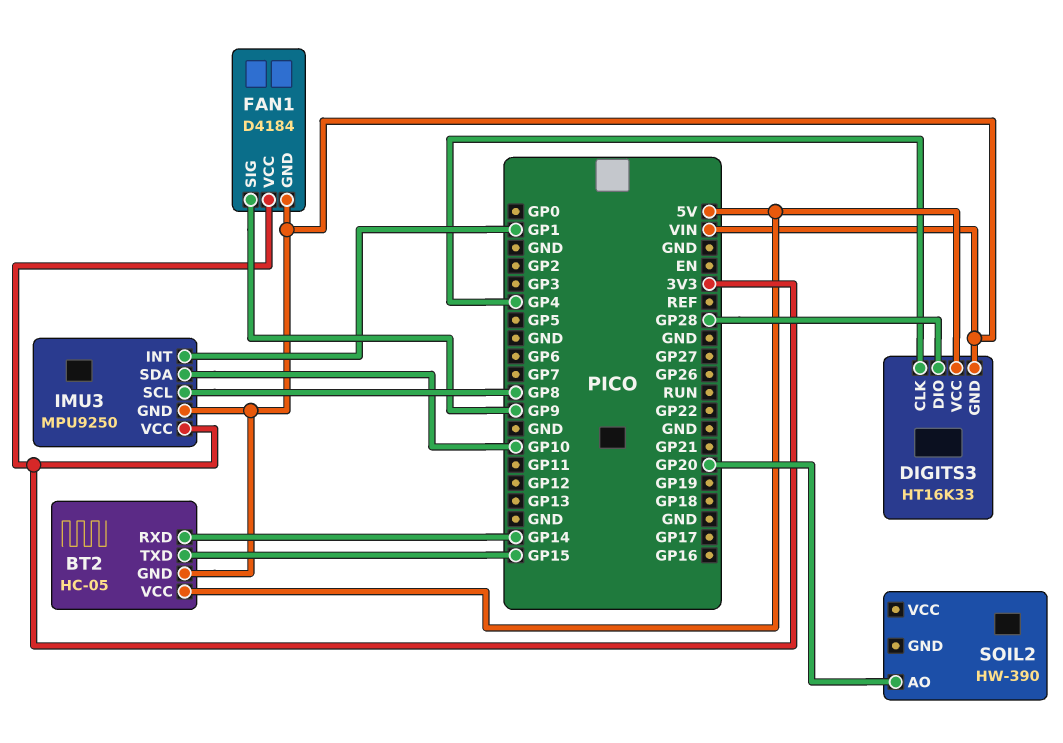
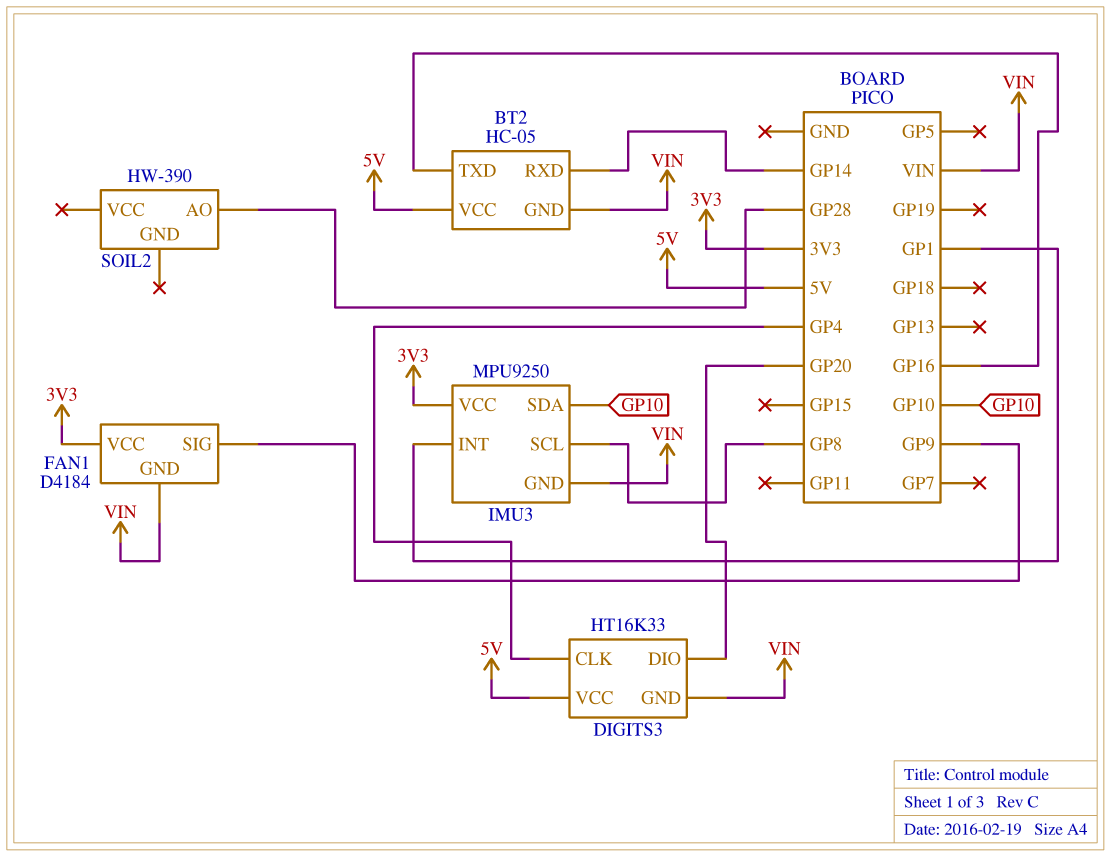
BT2 pin TXD: GP15 -> GP16
DIGITS3 pin DIO: GP28 -> GP20
SOIL2 pin AO: GP20 -> GP28

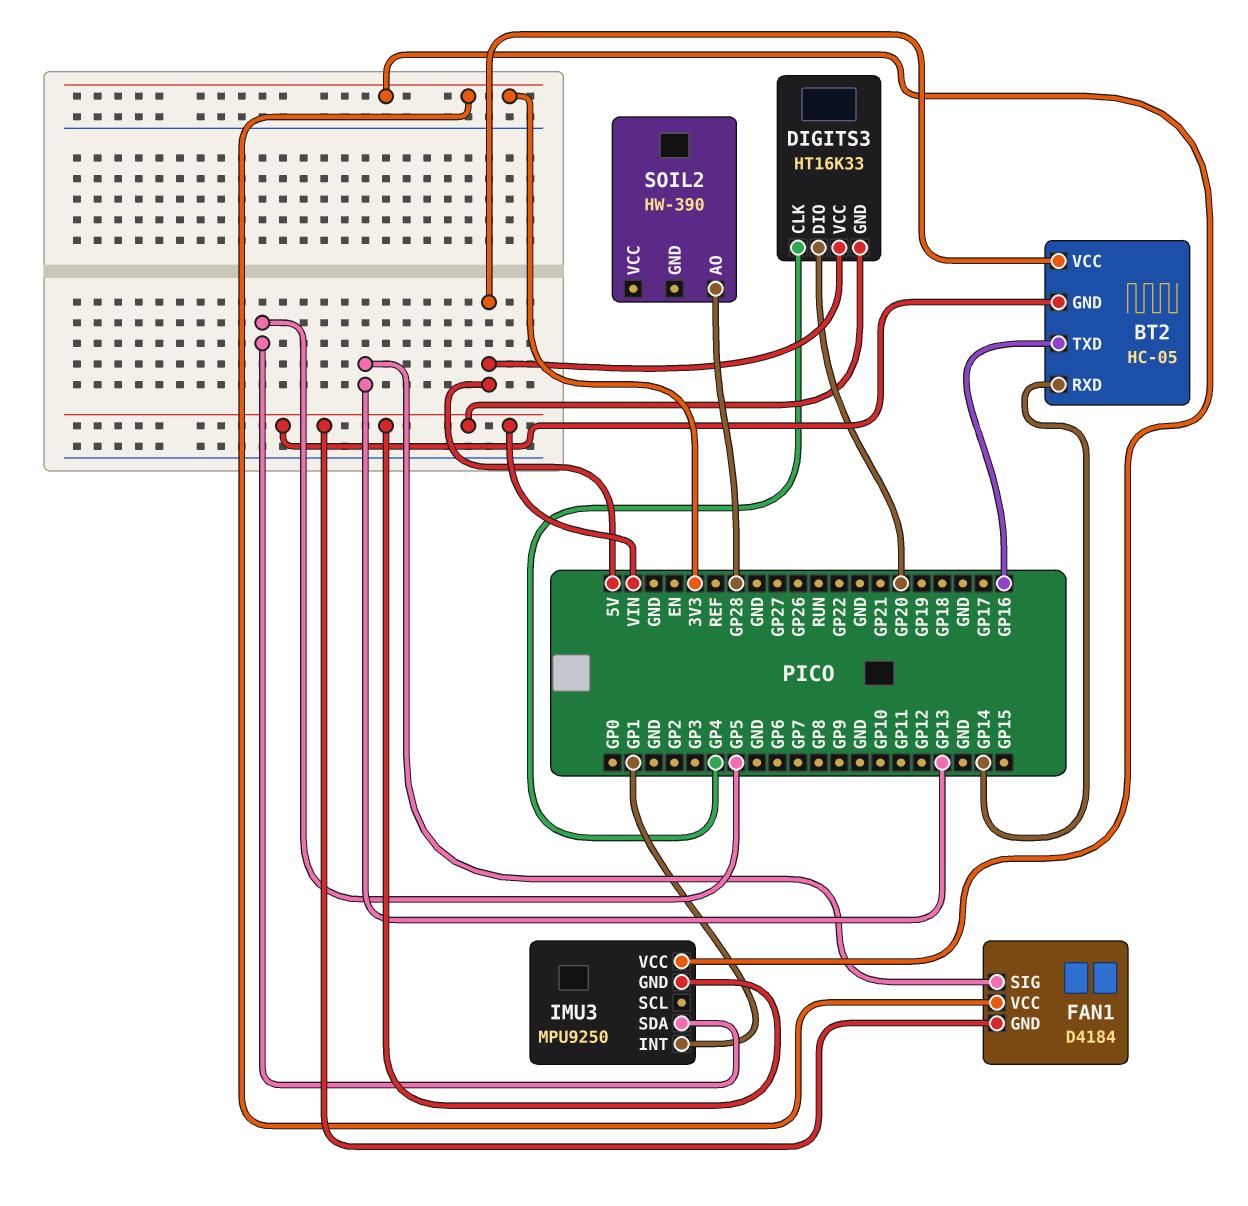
FAN1 pin SIG: GP9 -> GP13
IMU3 pin SCL: GP8 -> none
IMU3 pin SDA: GP10 -> GP5

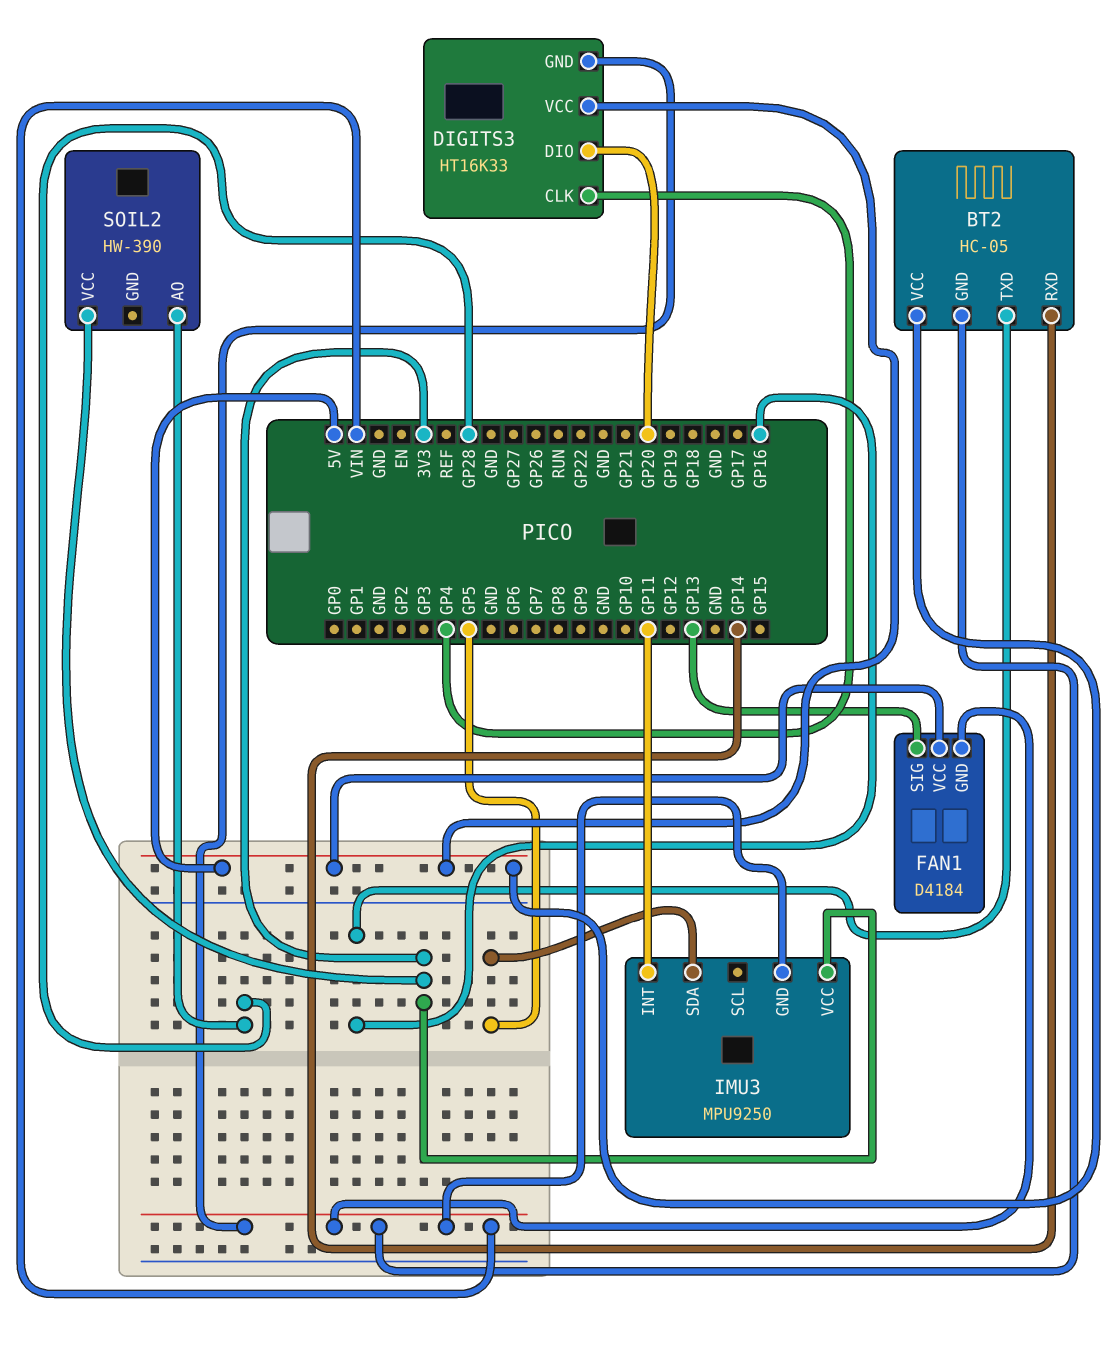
FAN1 pin VCC: 3V3 -> 5V
IMU3 pin INT: GP1 -> GP11
SOIL2 pin VCC: none -> 3V3

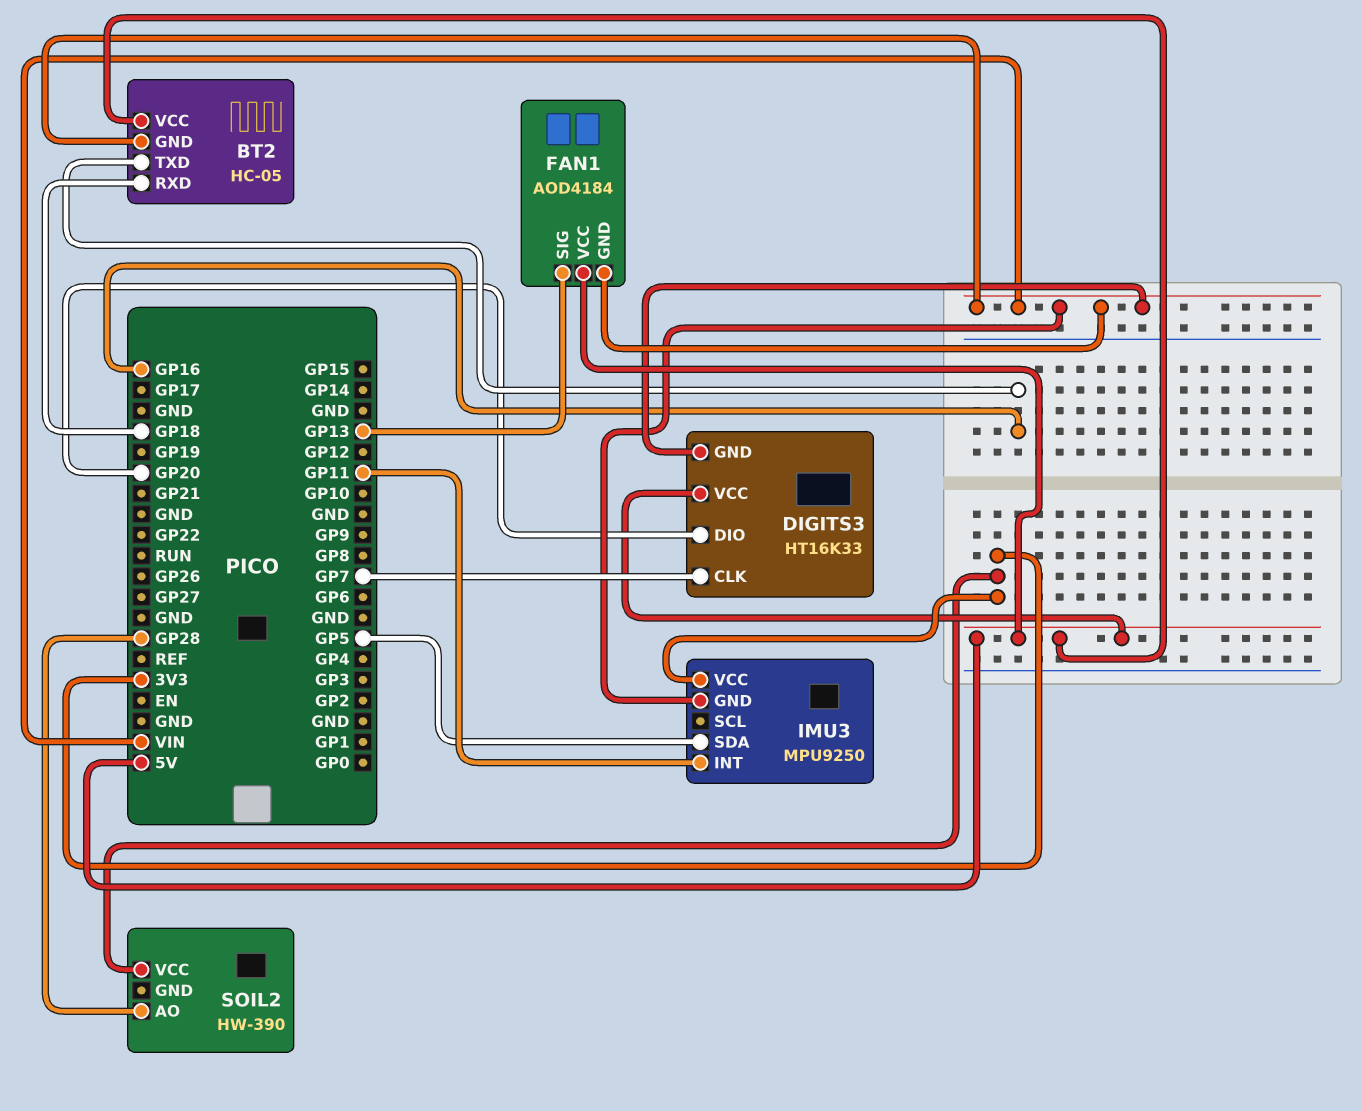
BT2 pin RXD: GP14 -> GP18
DIGITS3 pin CLK: GP4 -> GP7
FAN1: D4184 -> AOD4184

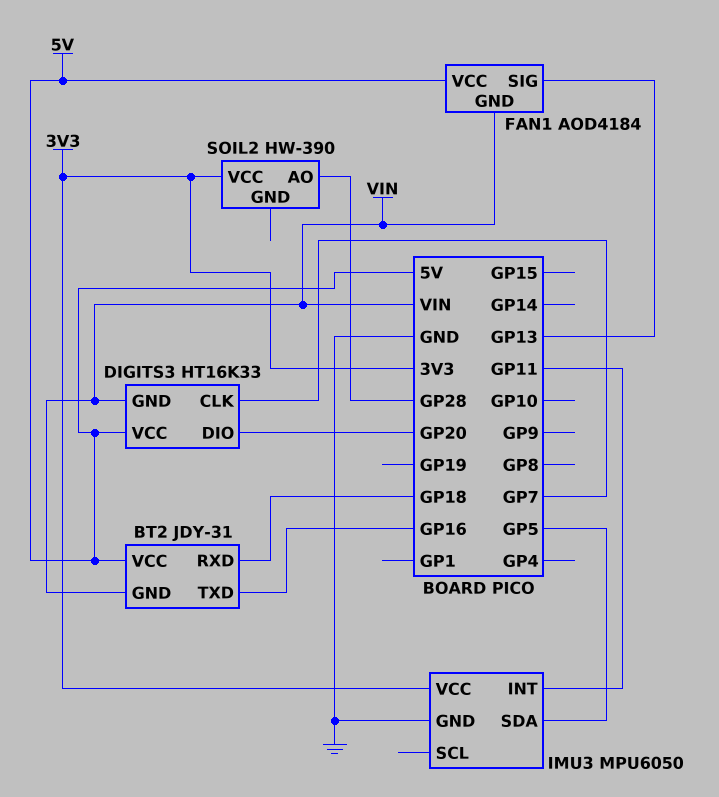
BT2: HC-05 -> JDY-31
IMU3: MPU9250 -> MPU6050
IMU3 pin GND: VIN -> GND

